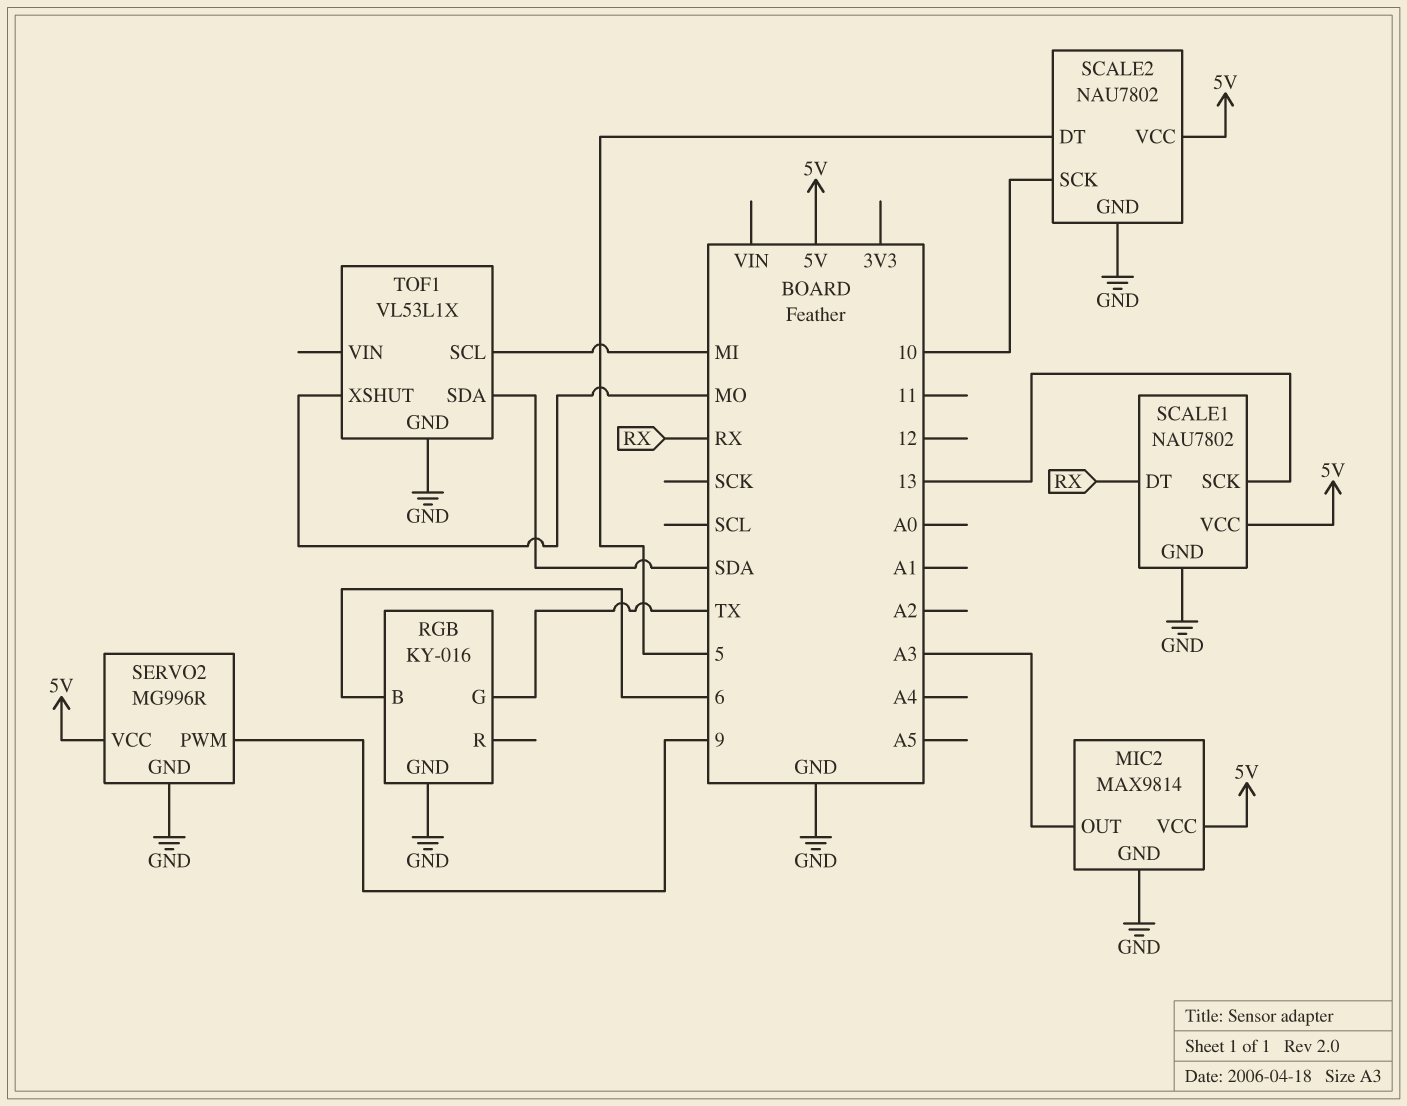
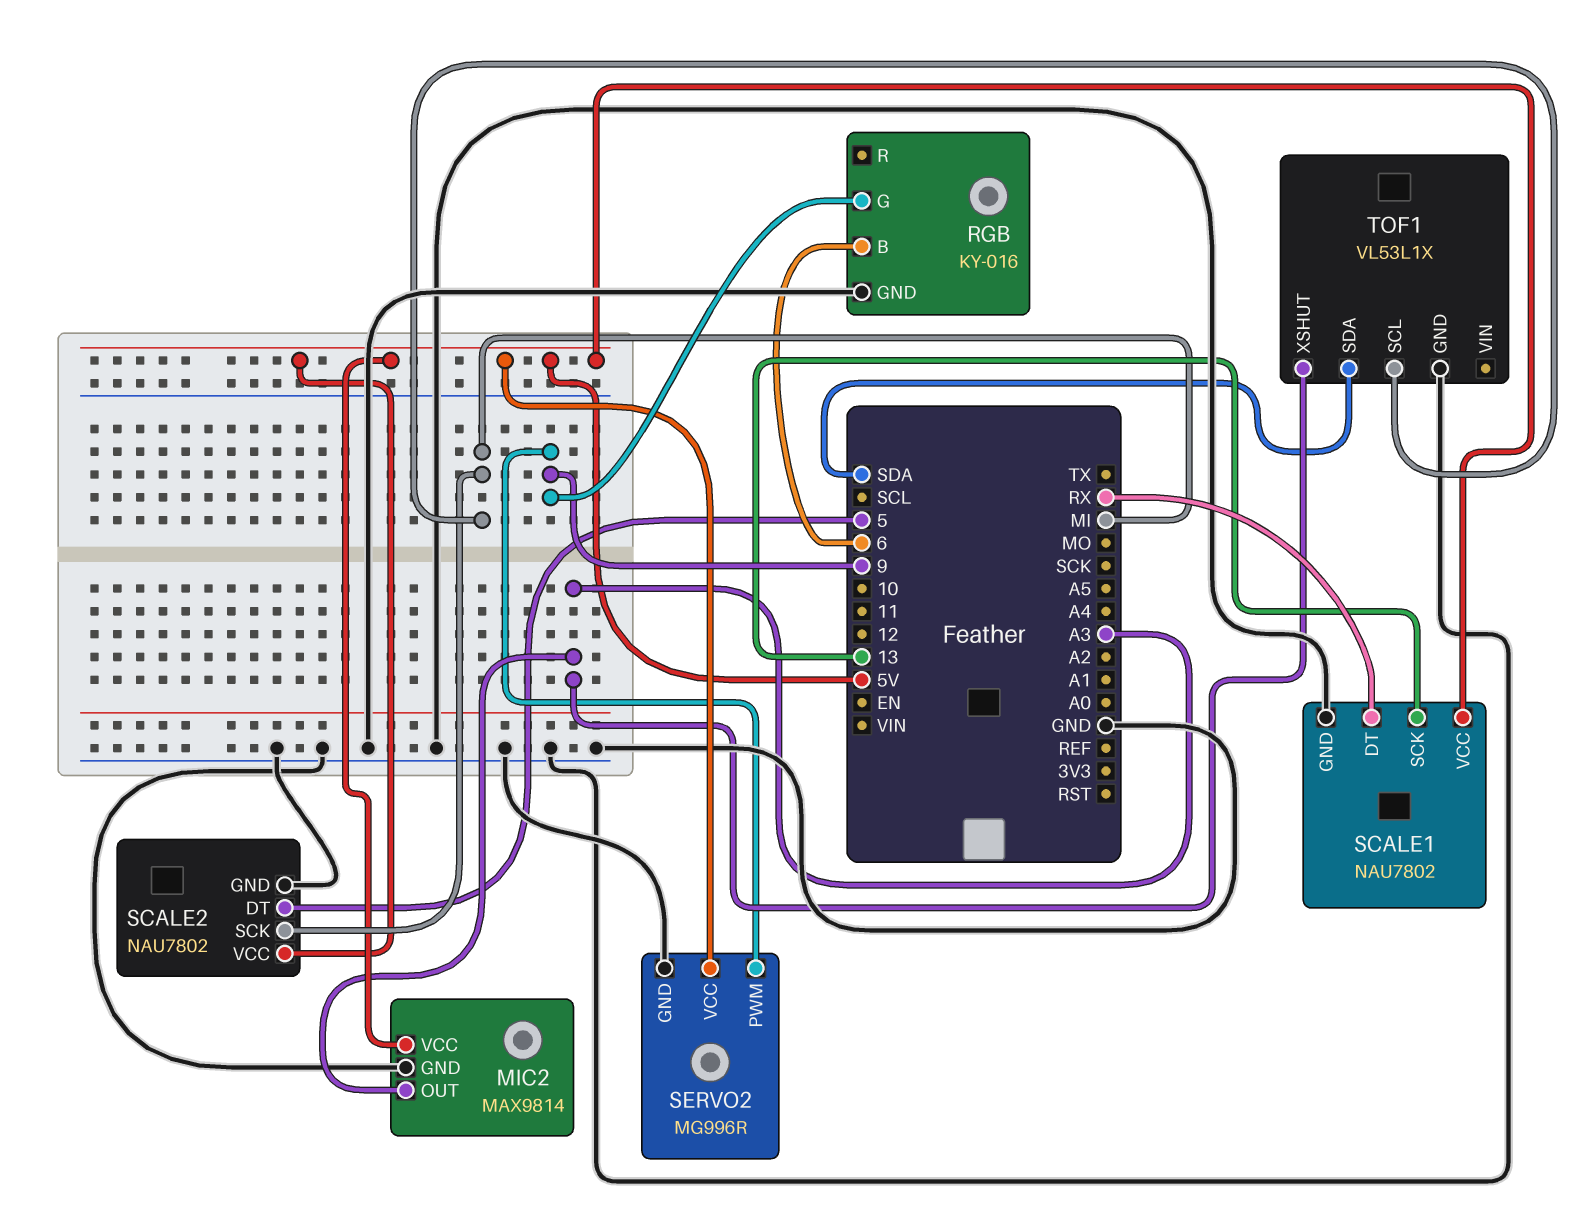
RGB pin G: TX -> 9
SCALE2 pin SCK: 10 -> MI
TOF1 pin XSHUT: MO -> A3

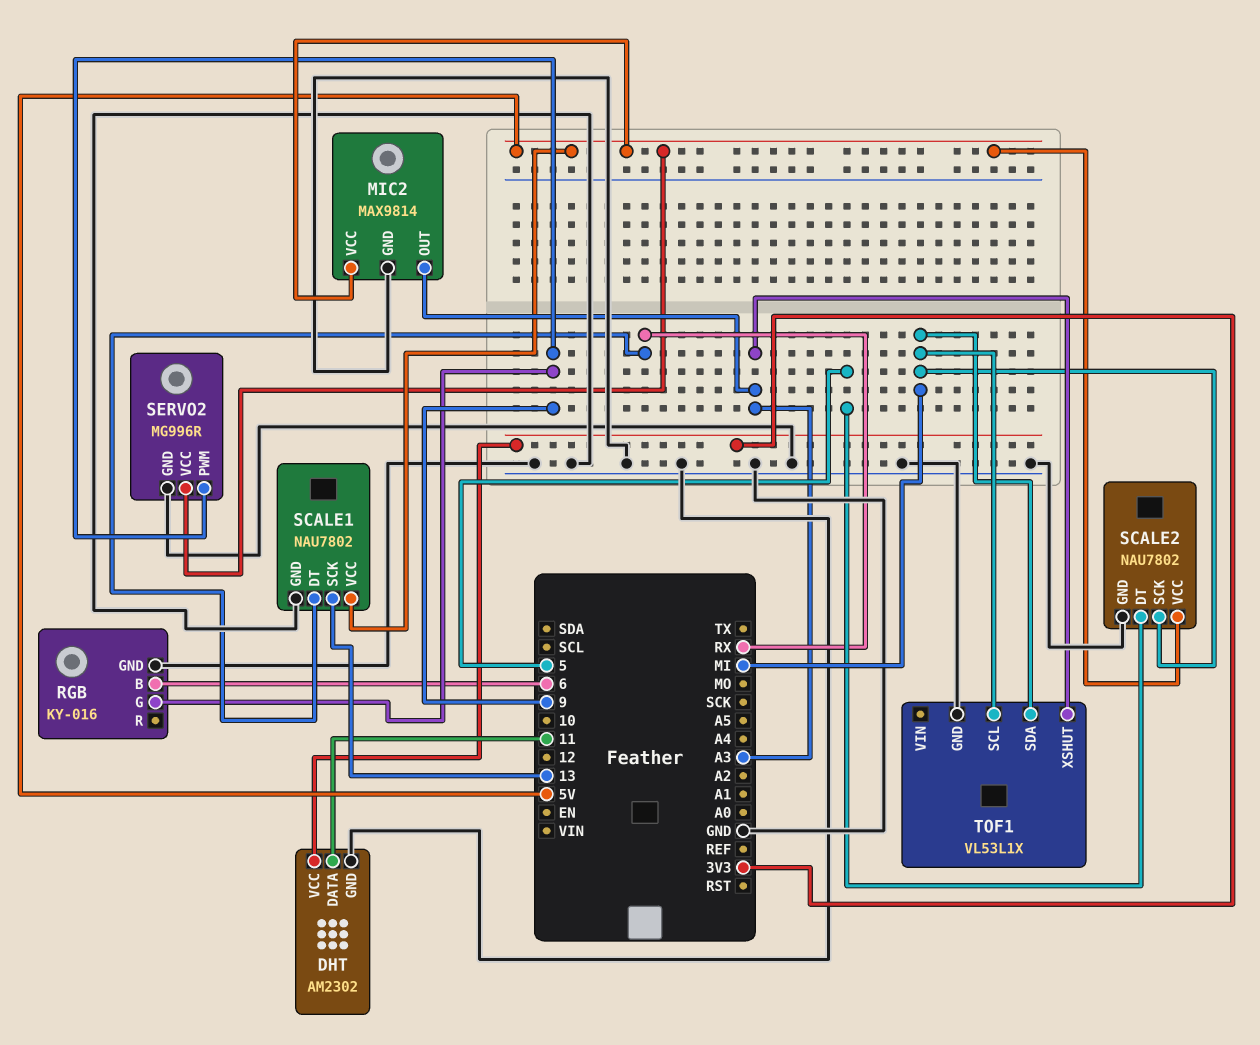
DHT: none -> AM2302
DHT pin DATA: none -> 11
DHT pin GND: none -> GND
DHT pin VCC: none -> 3V3
TOF1 pin SDA: SDA -> MI

